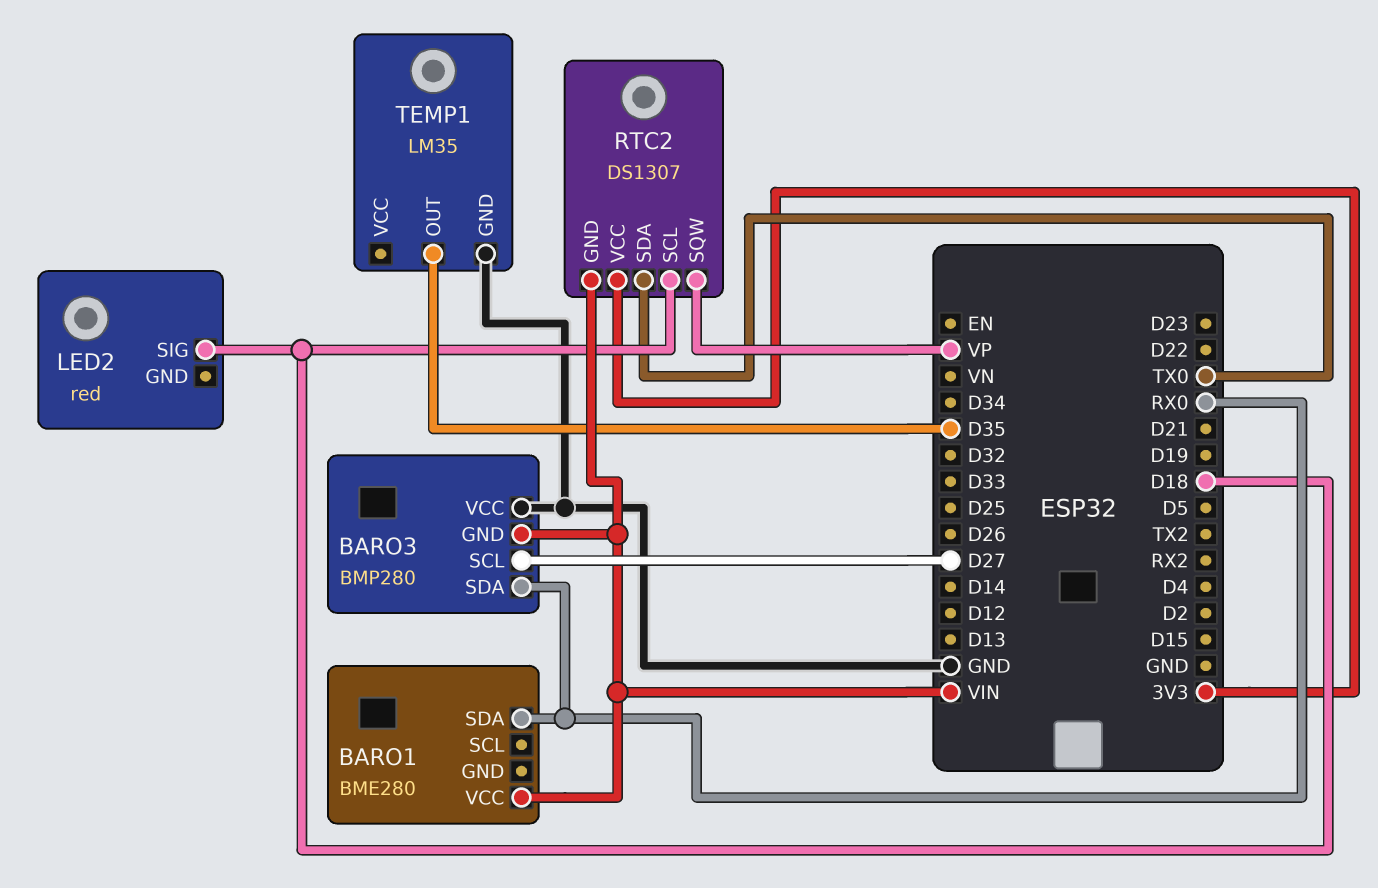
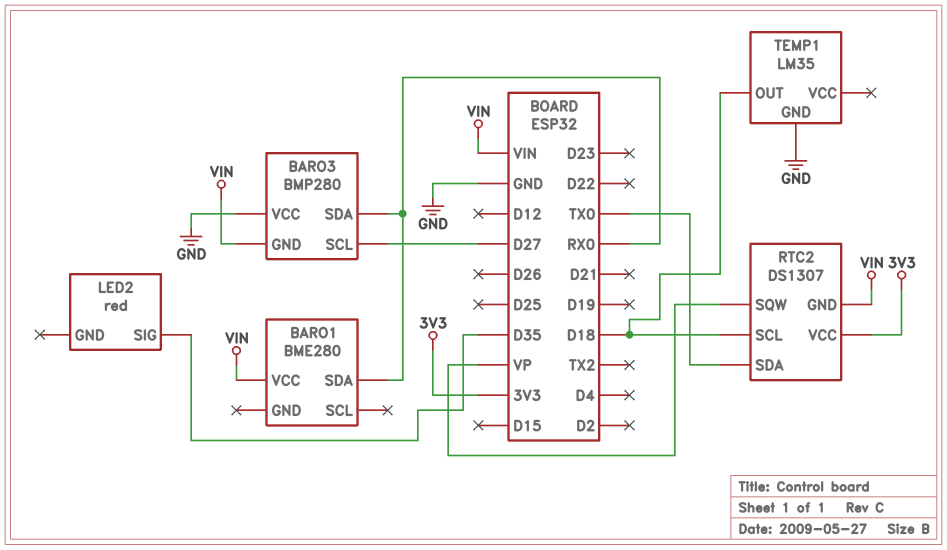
LED2 pin SIG: D18 -> D35
TEMP1 pin OUT: D35 -> D18

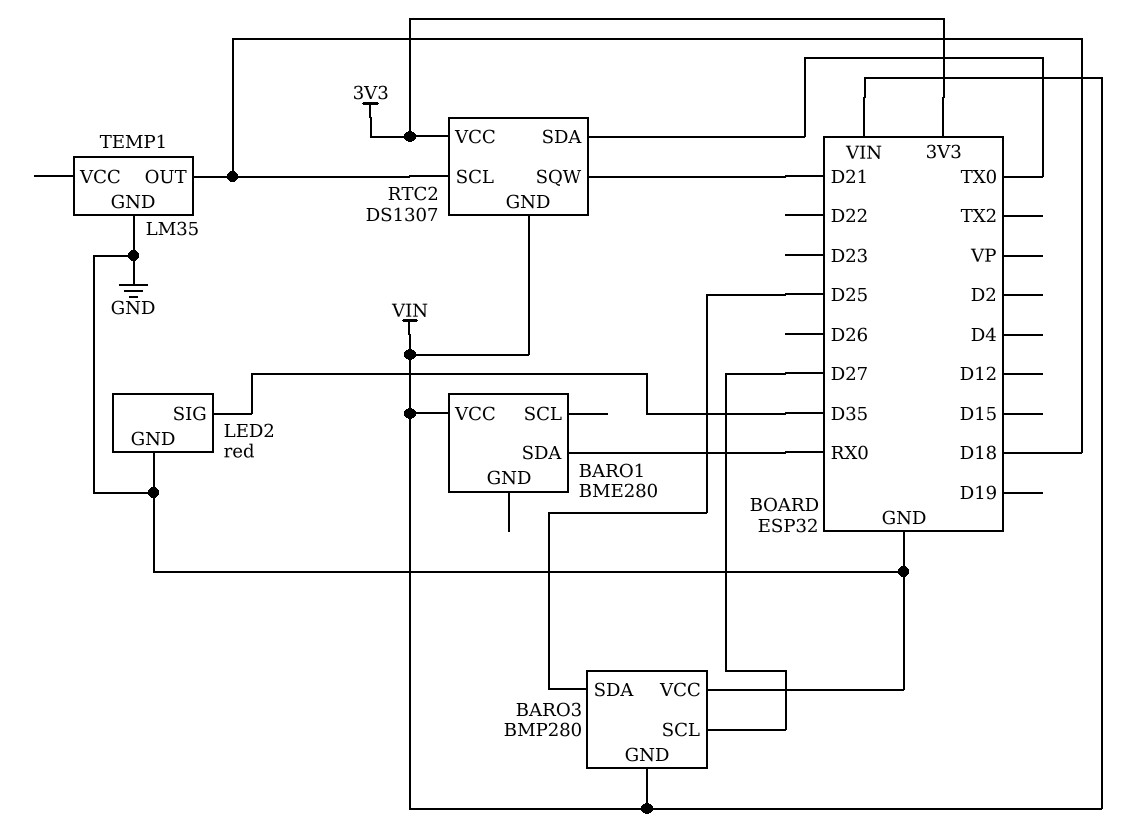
BARO3 pin SDA: RX0 -> D25
LED2 pin GND: none -> GND
RTC2 pin SQW: VP -> D21

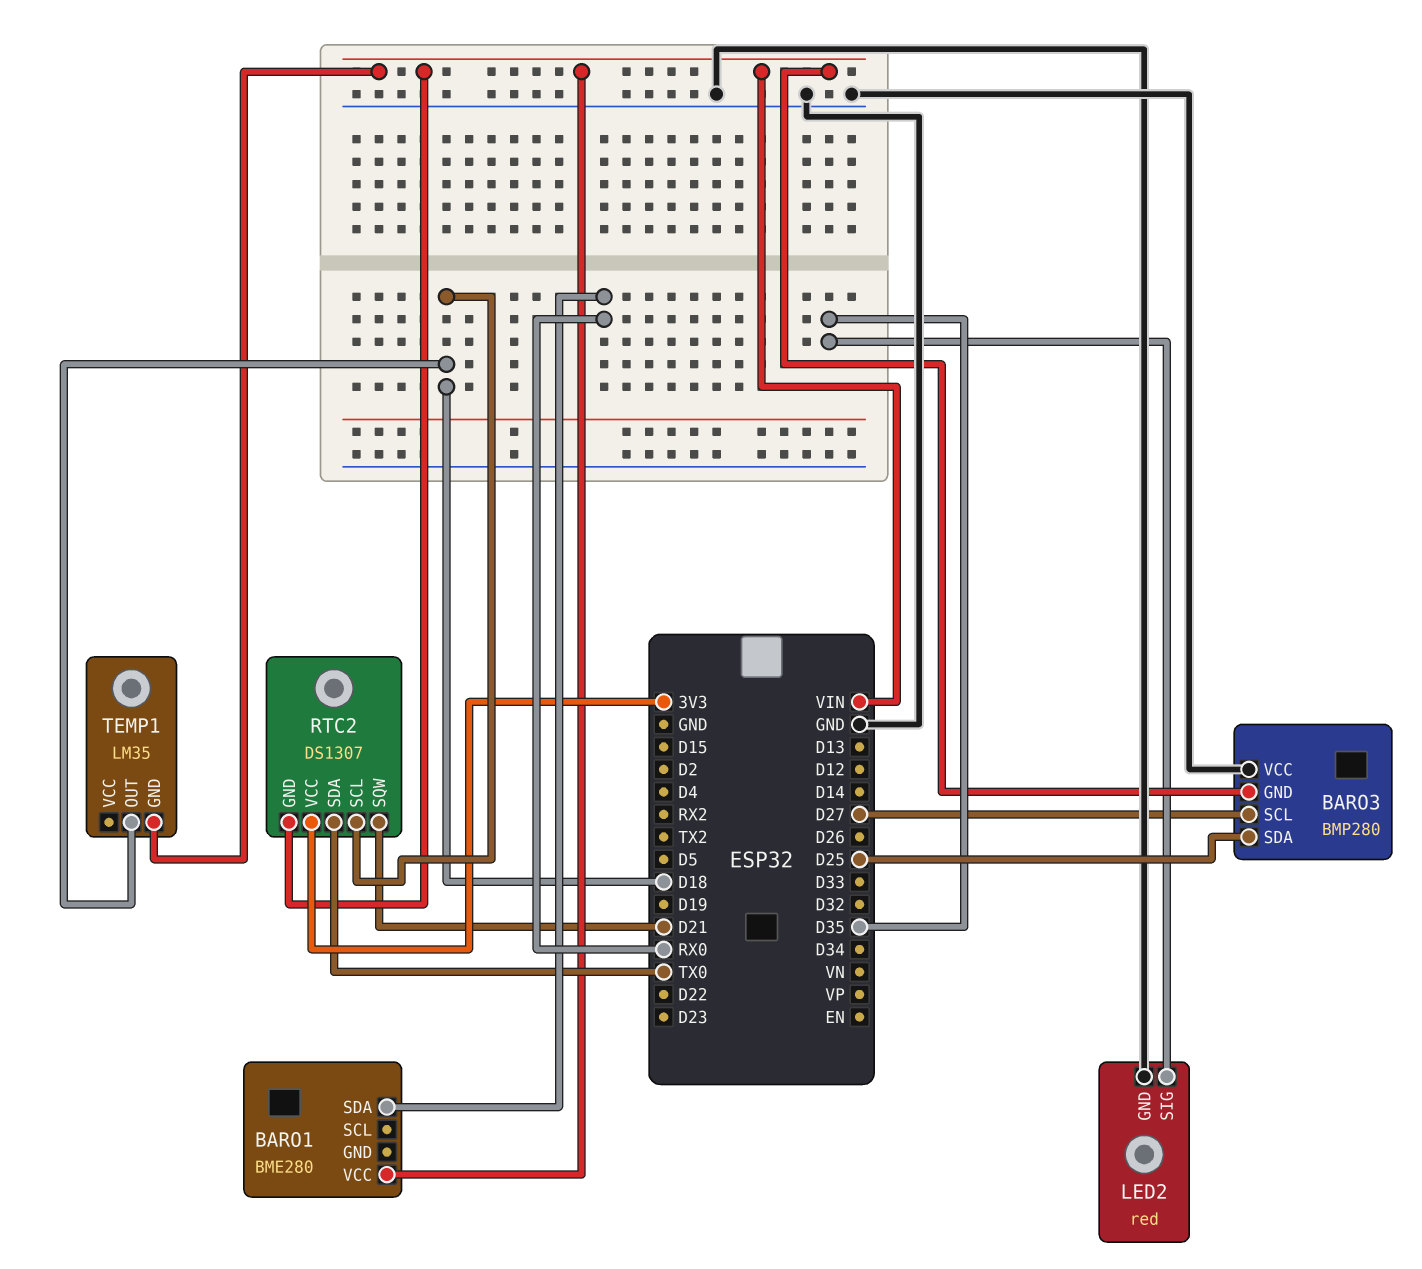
TEMP1 pin GND: GND -> VIN

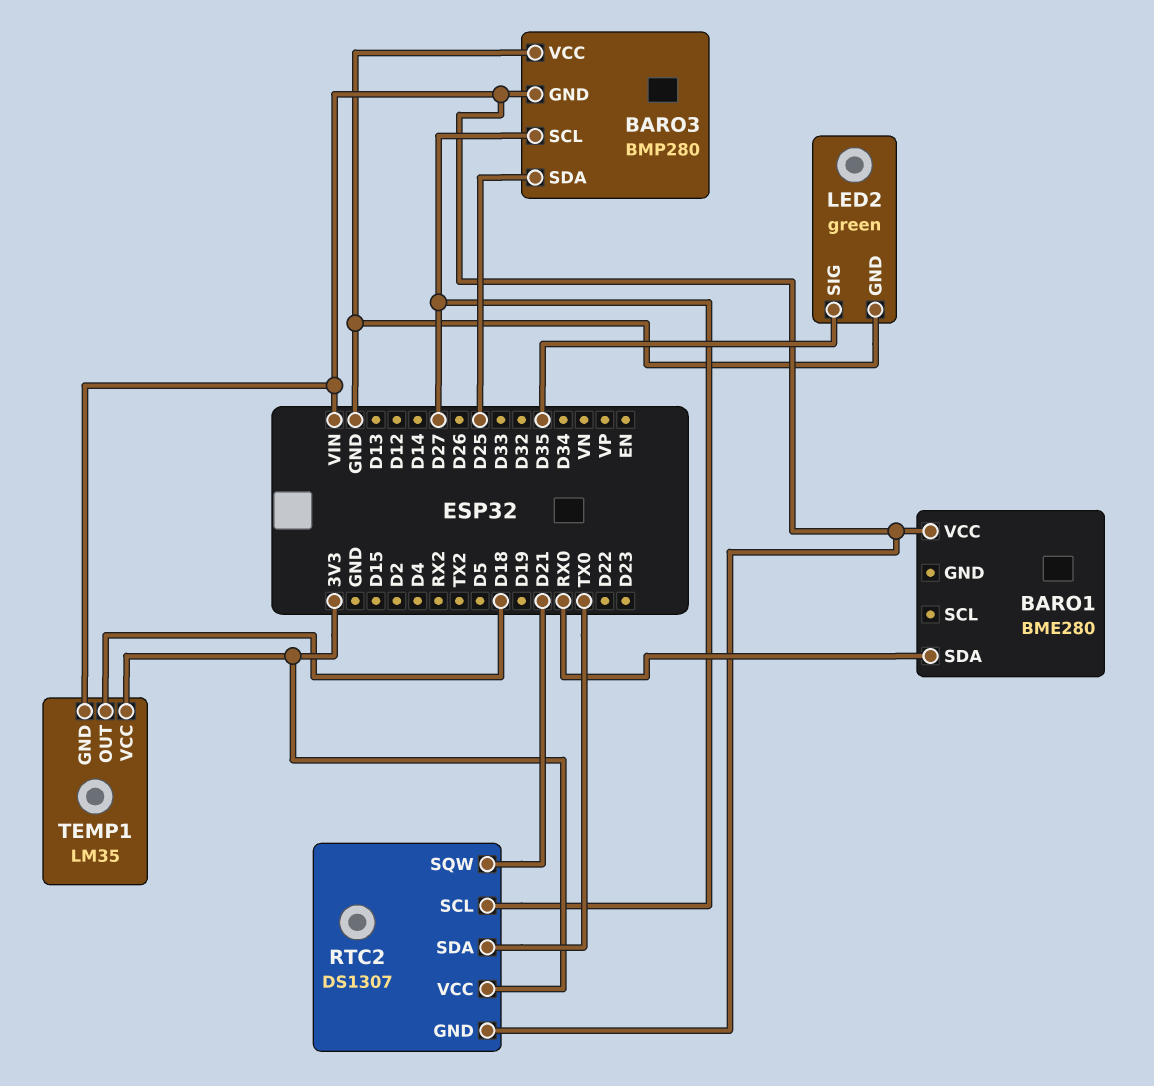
LED2: red -> green
RTC2 pin SCL: D18 -> D27
TEMP1 pin VCC: none -> 3V3

